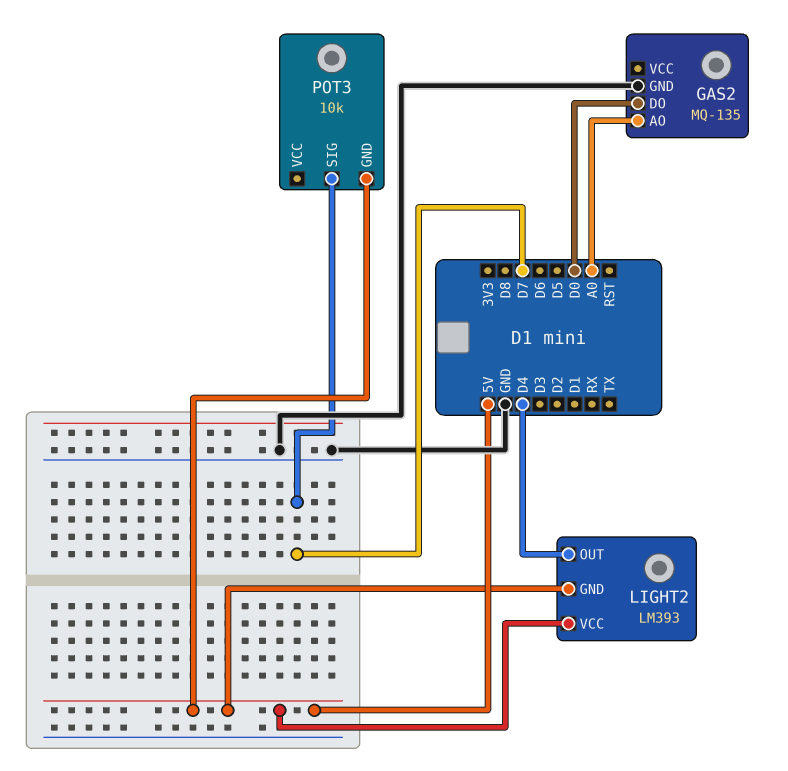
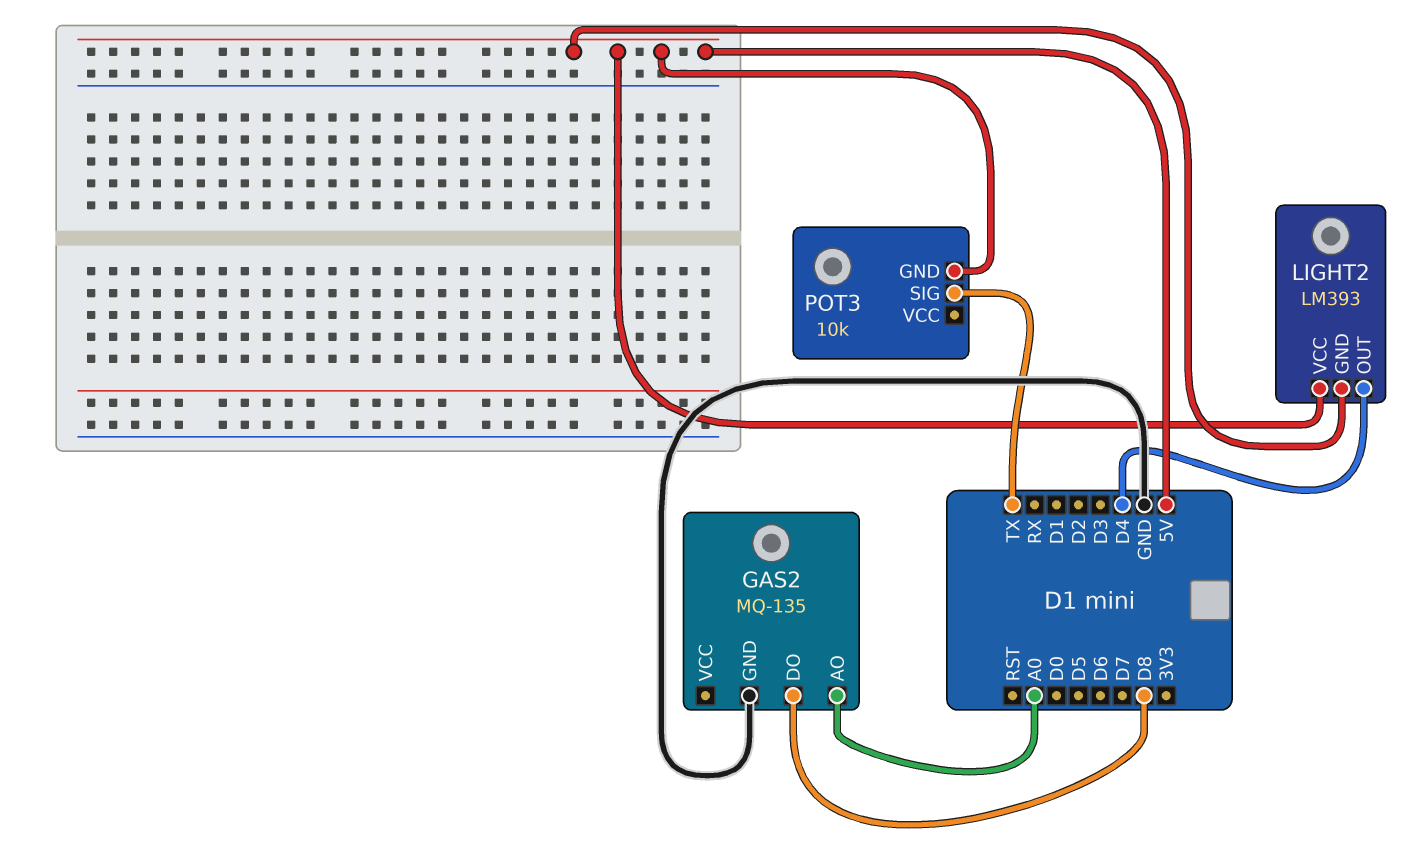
GAS2 pin DO: D0 -> D8
POT3 pin SIG: D7 -> TX

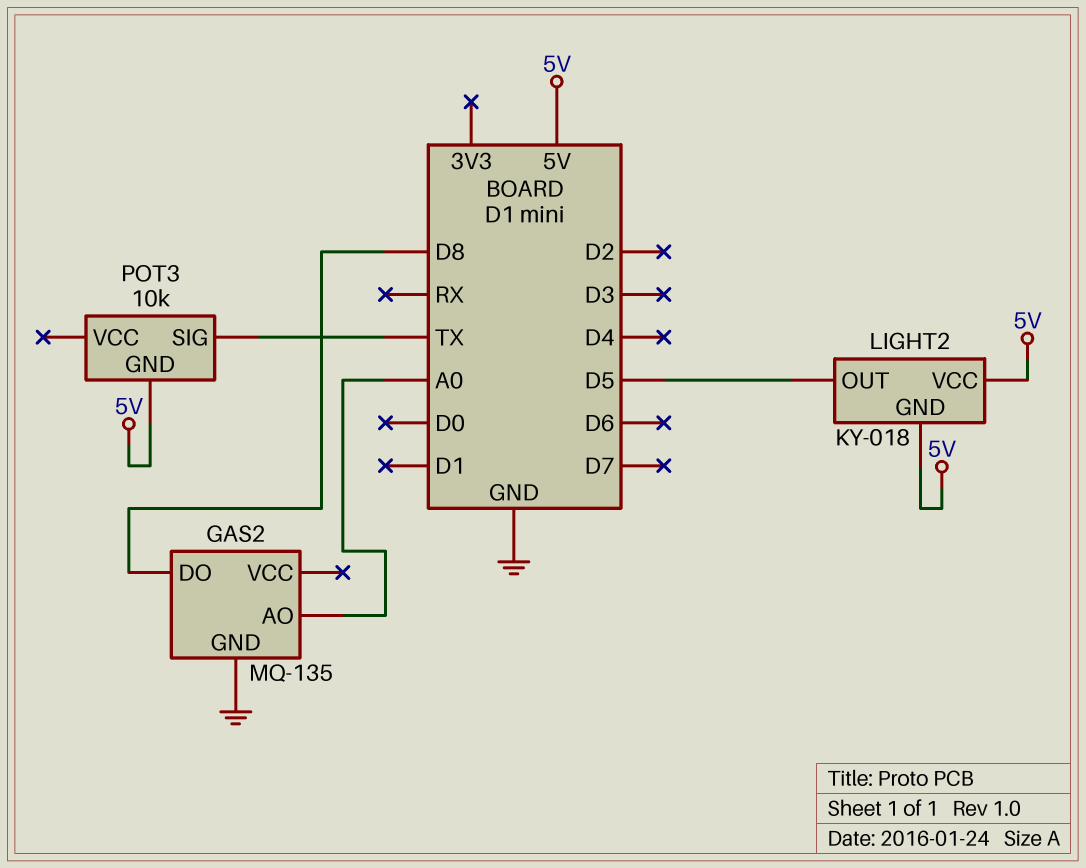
LIGHT2: LM393 -> KY-018
LIGHT2 pin OUT: D4 -> D5

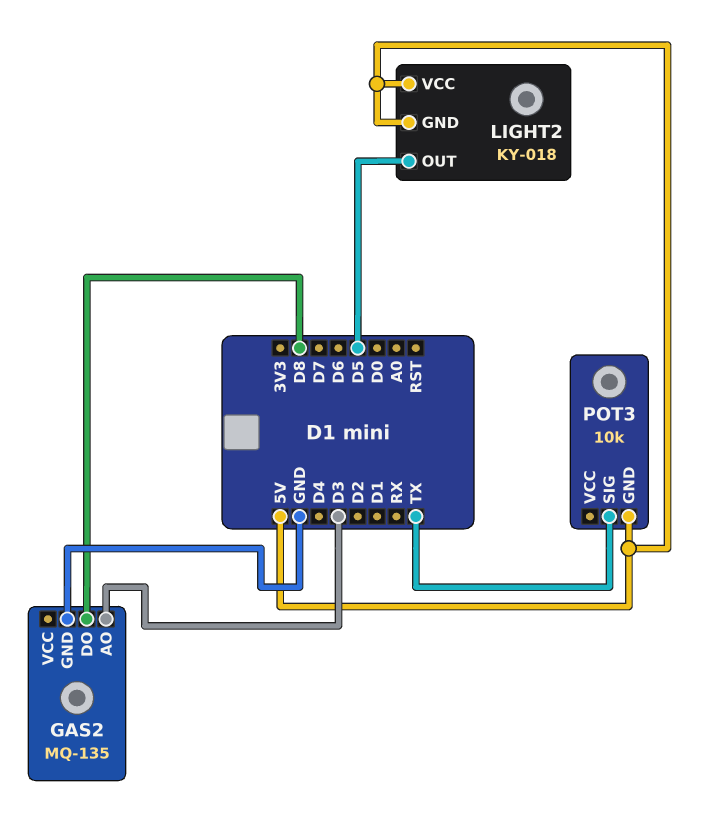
GAS2 pin AO: A0 -> D3

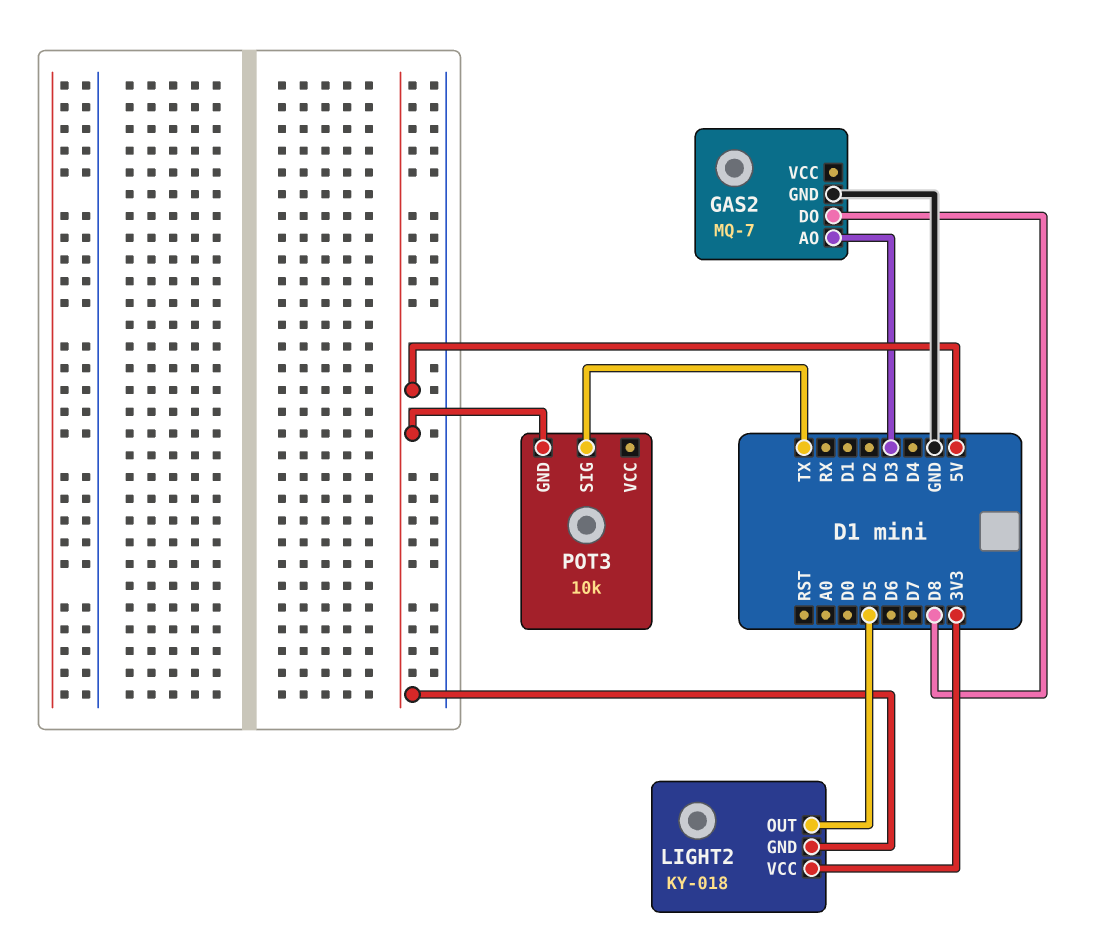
GAS2: MQ-135 -> MQ-7
LIGHT2 pin VCC: 5V -> 3V3

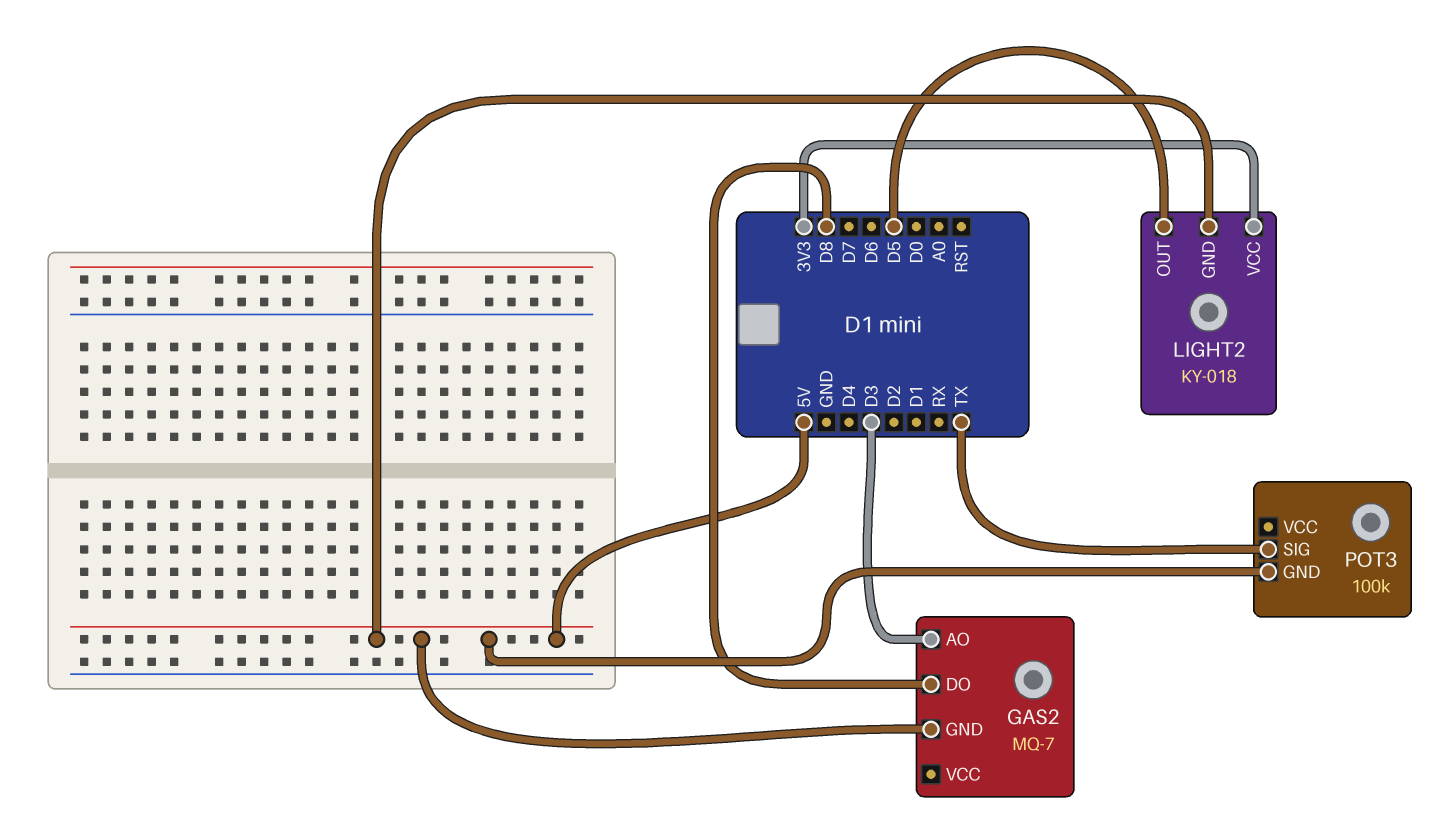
GAS2 pin GND: GND -> 5V
POT3: 10k -> 100k

